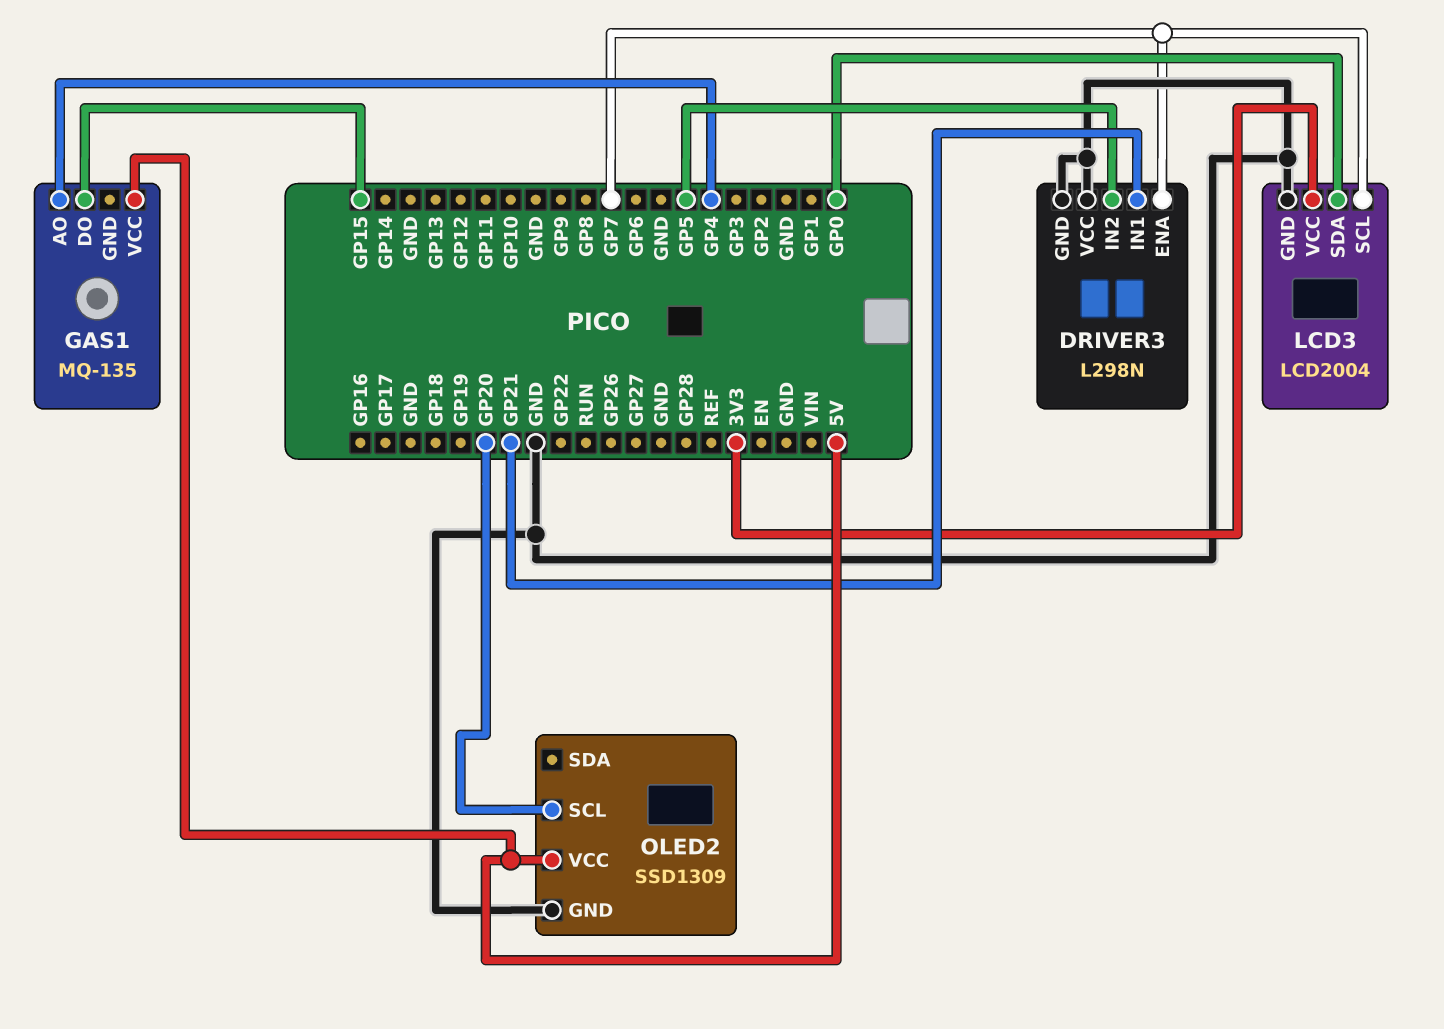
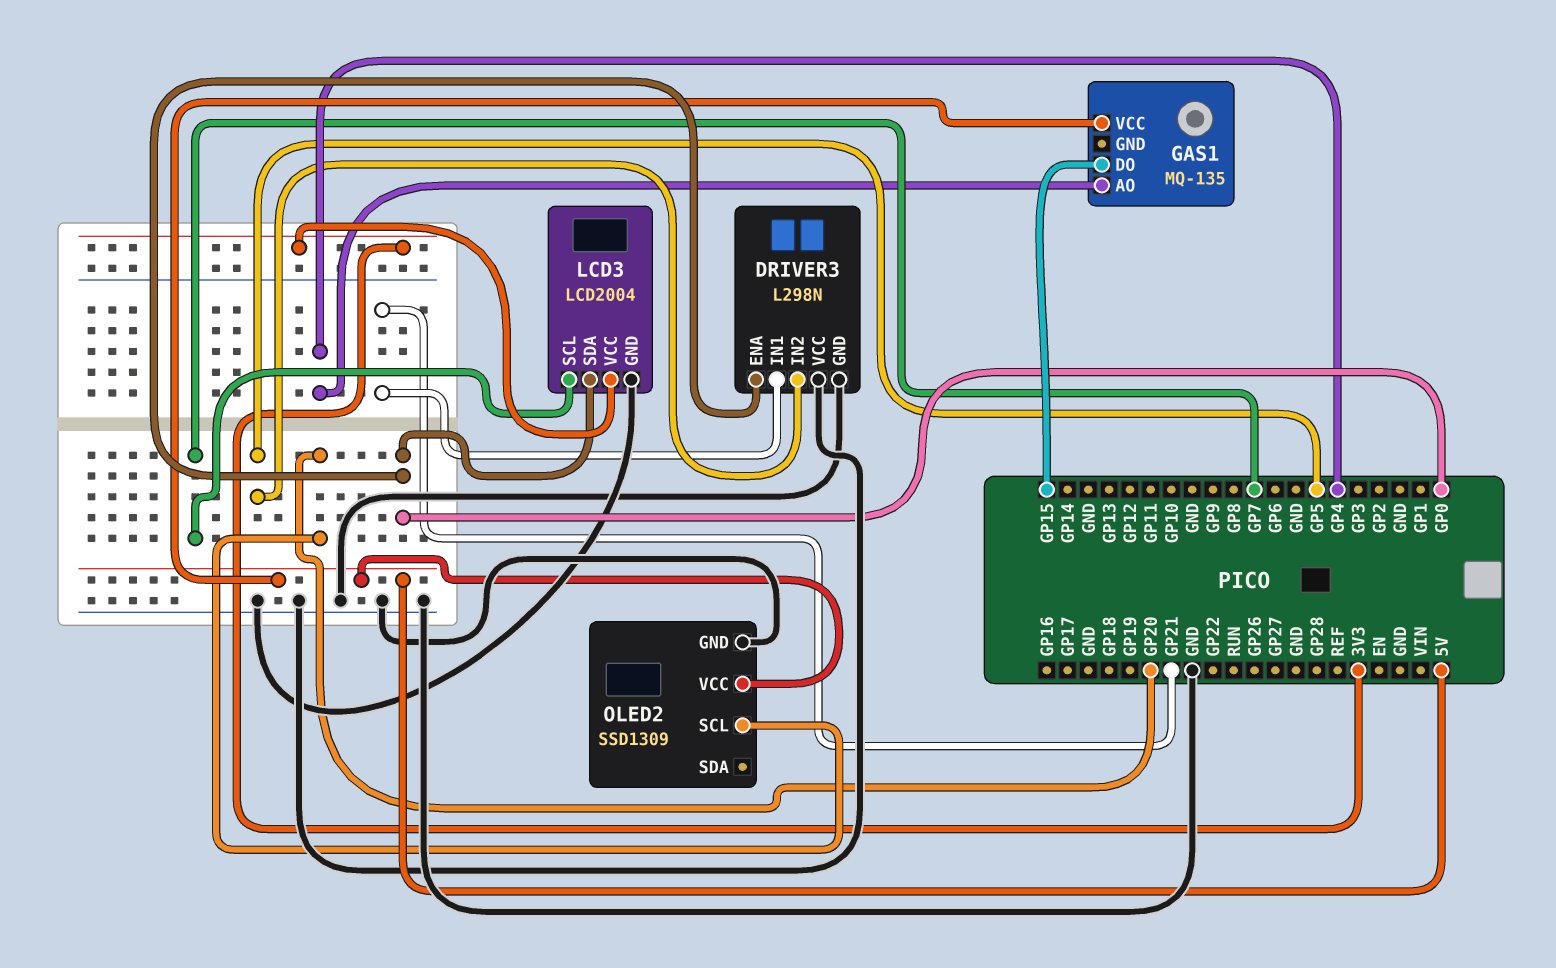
DRIVER3 pin ENA: GP7 -> GP0

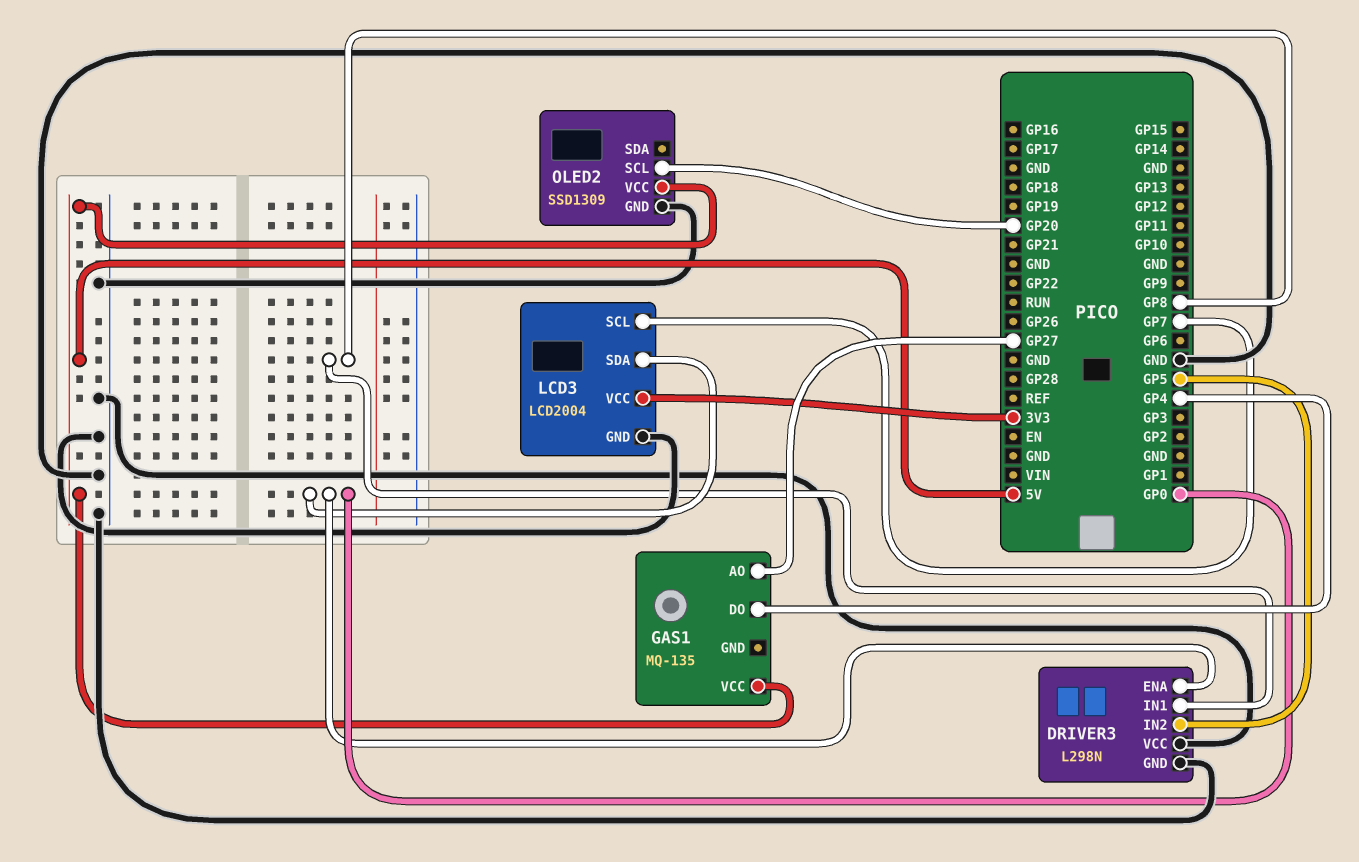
DRIVER3 pin IN1: GP21 -> GP8
GAS1 pin AO: GP4 -> GP27
GAS1 pin DO: GP15 -> GP4

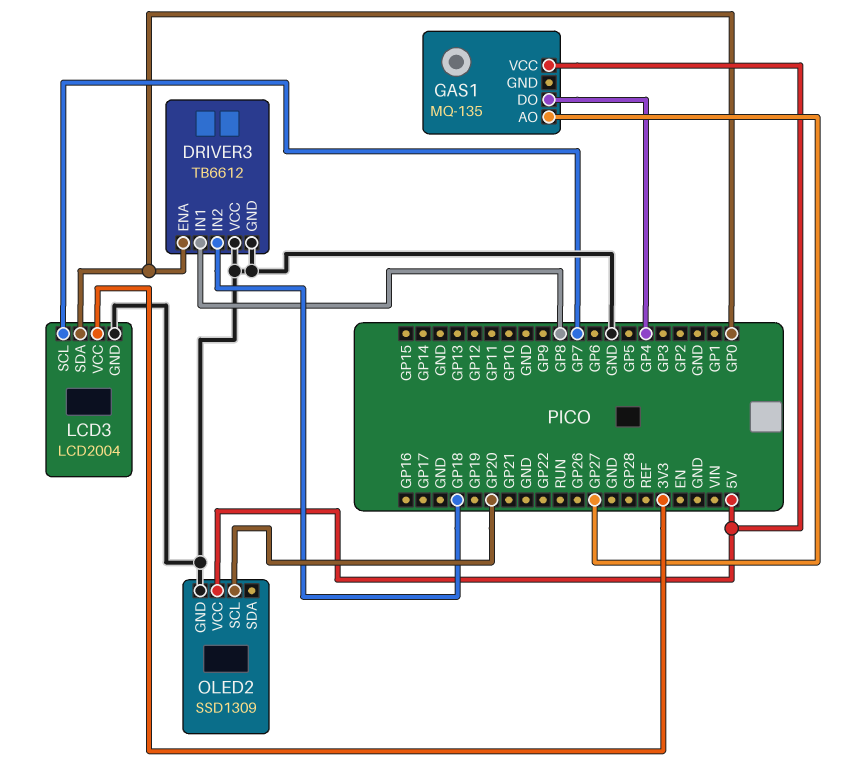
DRIVER3: L298N -> TB6612
DRIVER3 pin IN2: GP5 -> GP18

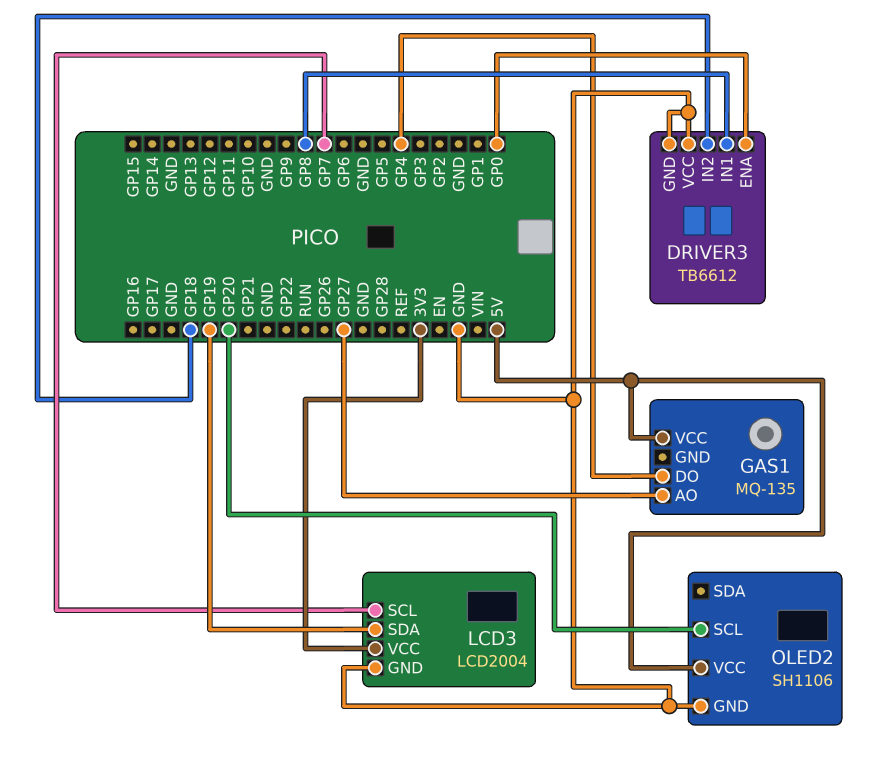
LCD3 pin SDA: GP0 -> GP19
OLED2: SSD1309 -> SH1106

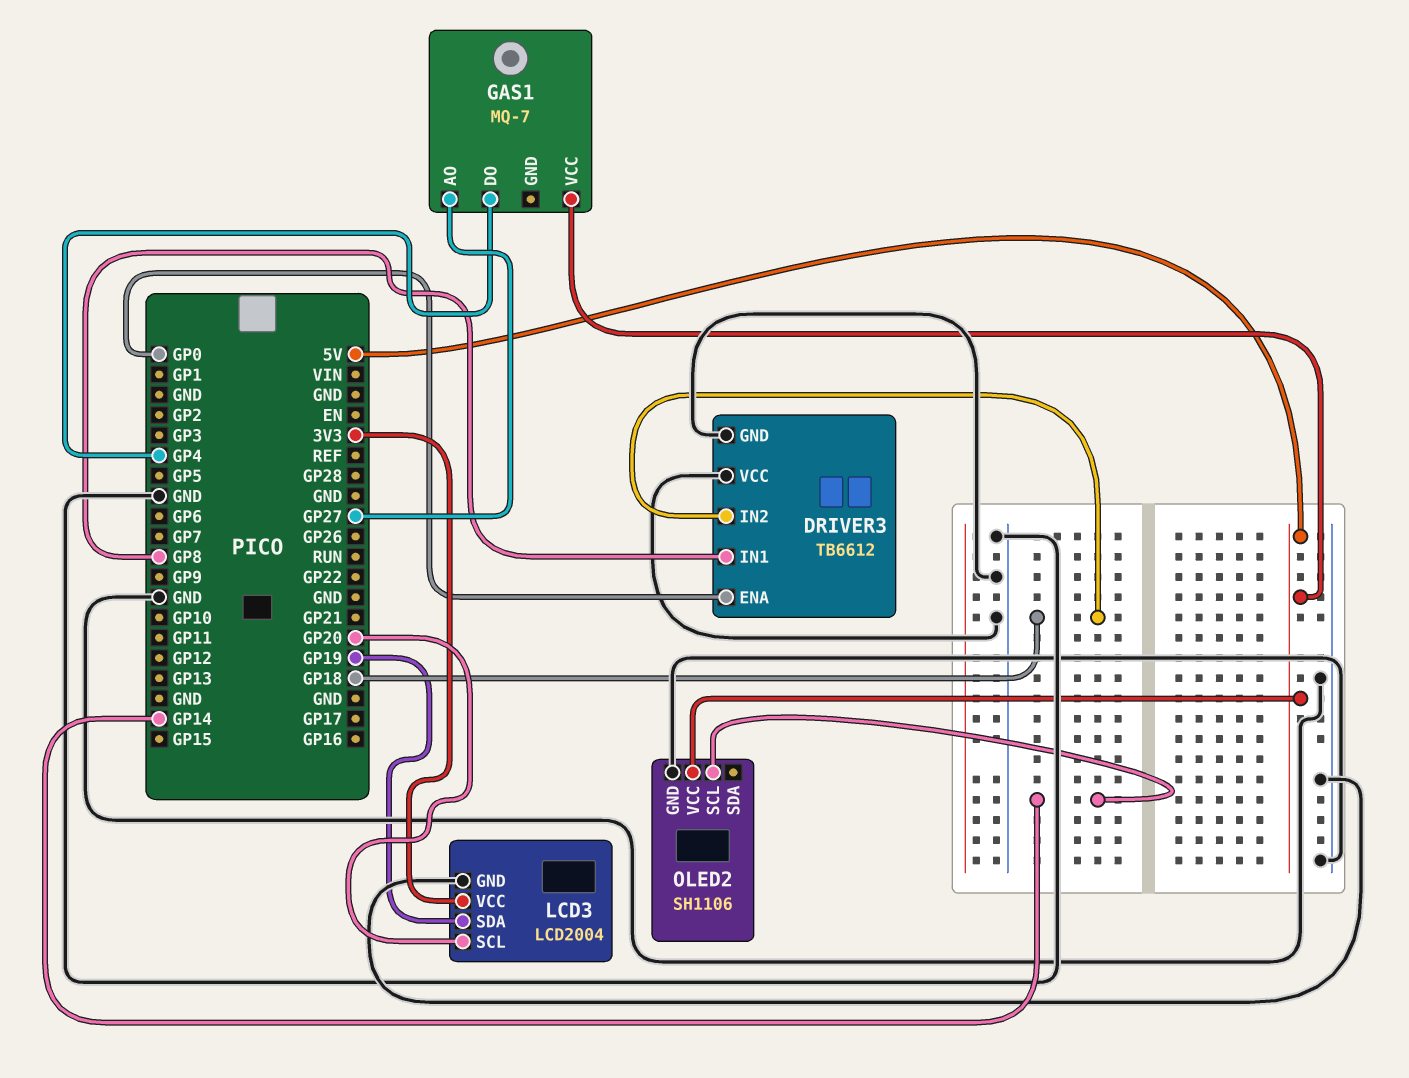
GAS1: MQ-135 -> MQ-7
LCD3 pin SCL: GP7 -> GP20
OLED2 pin SCL: GP20 -> GP14

